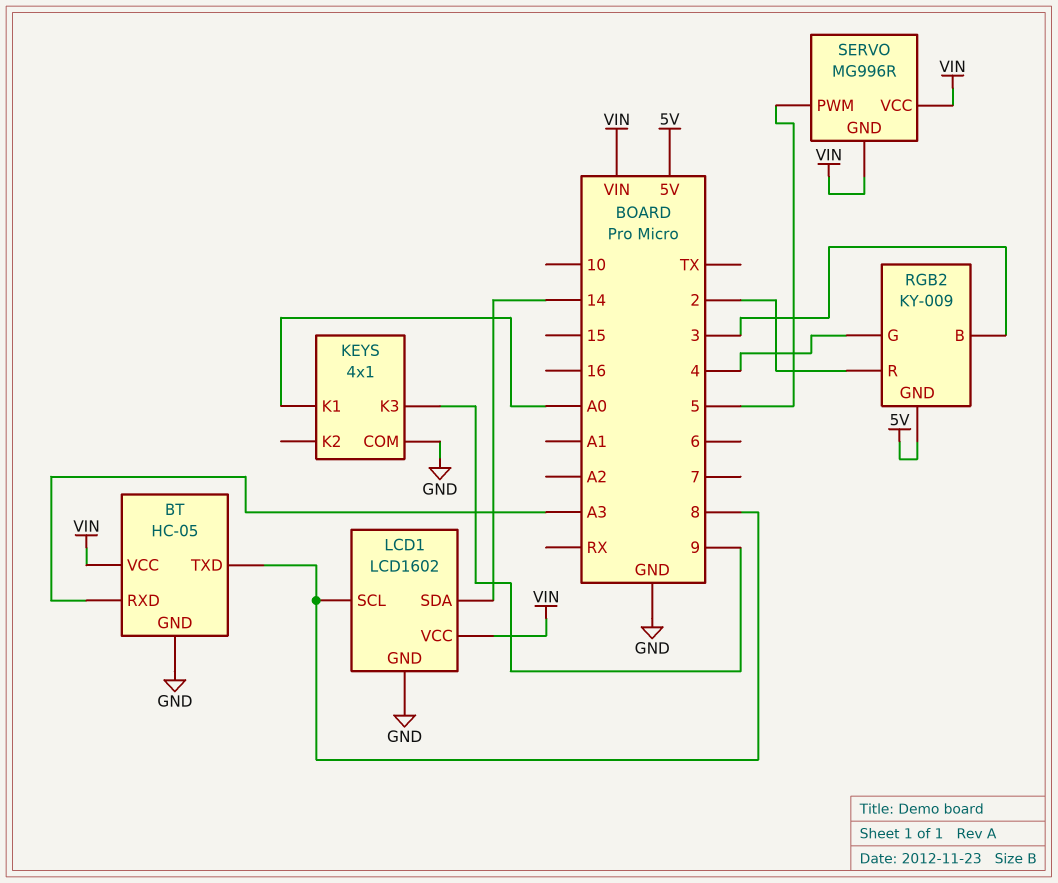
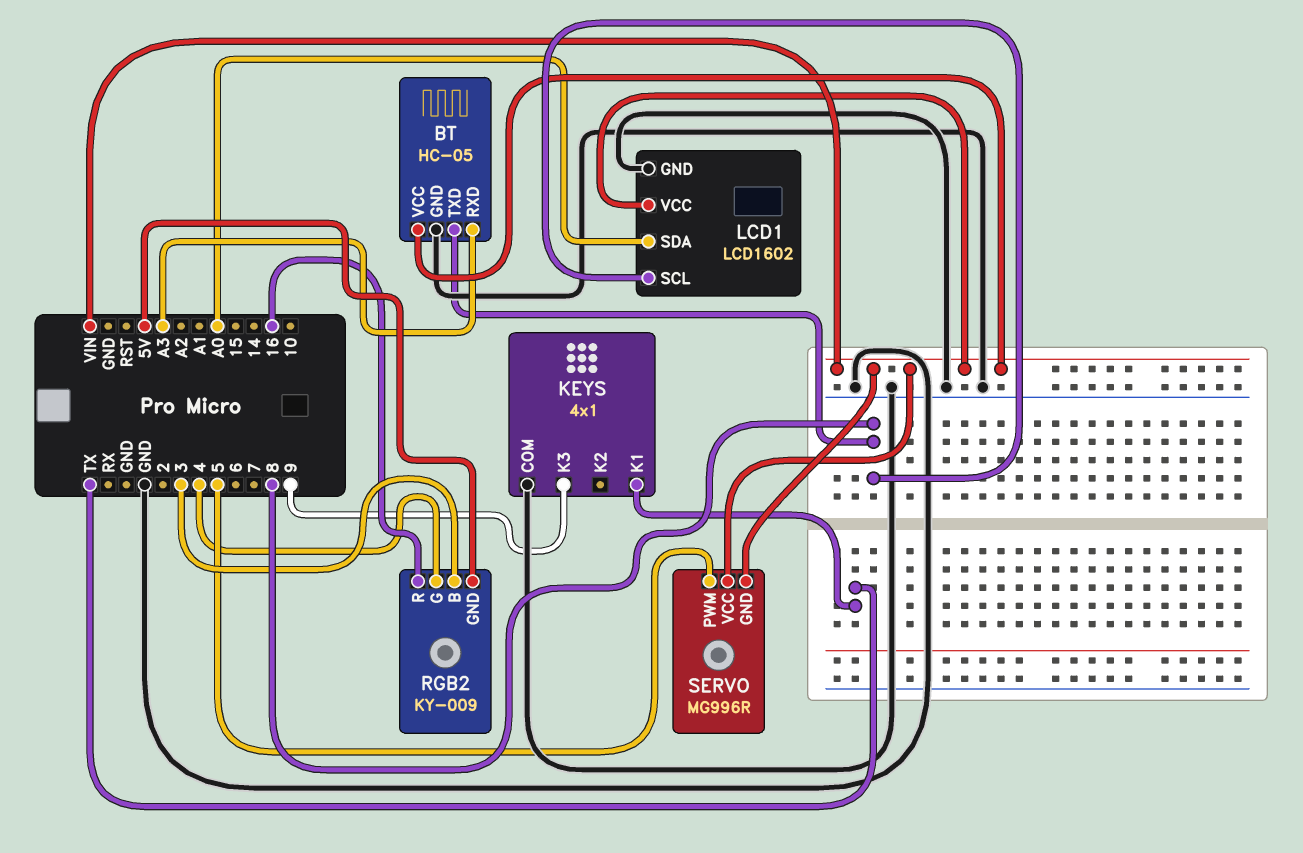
KEYS pin K1: A0 -> TX
LCD1 pin SDA: 14 -> A0
RGB2 pin R: 2 -> 16

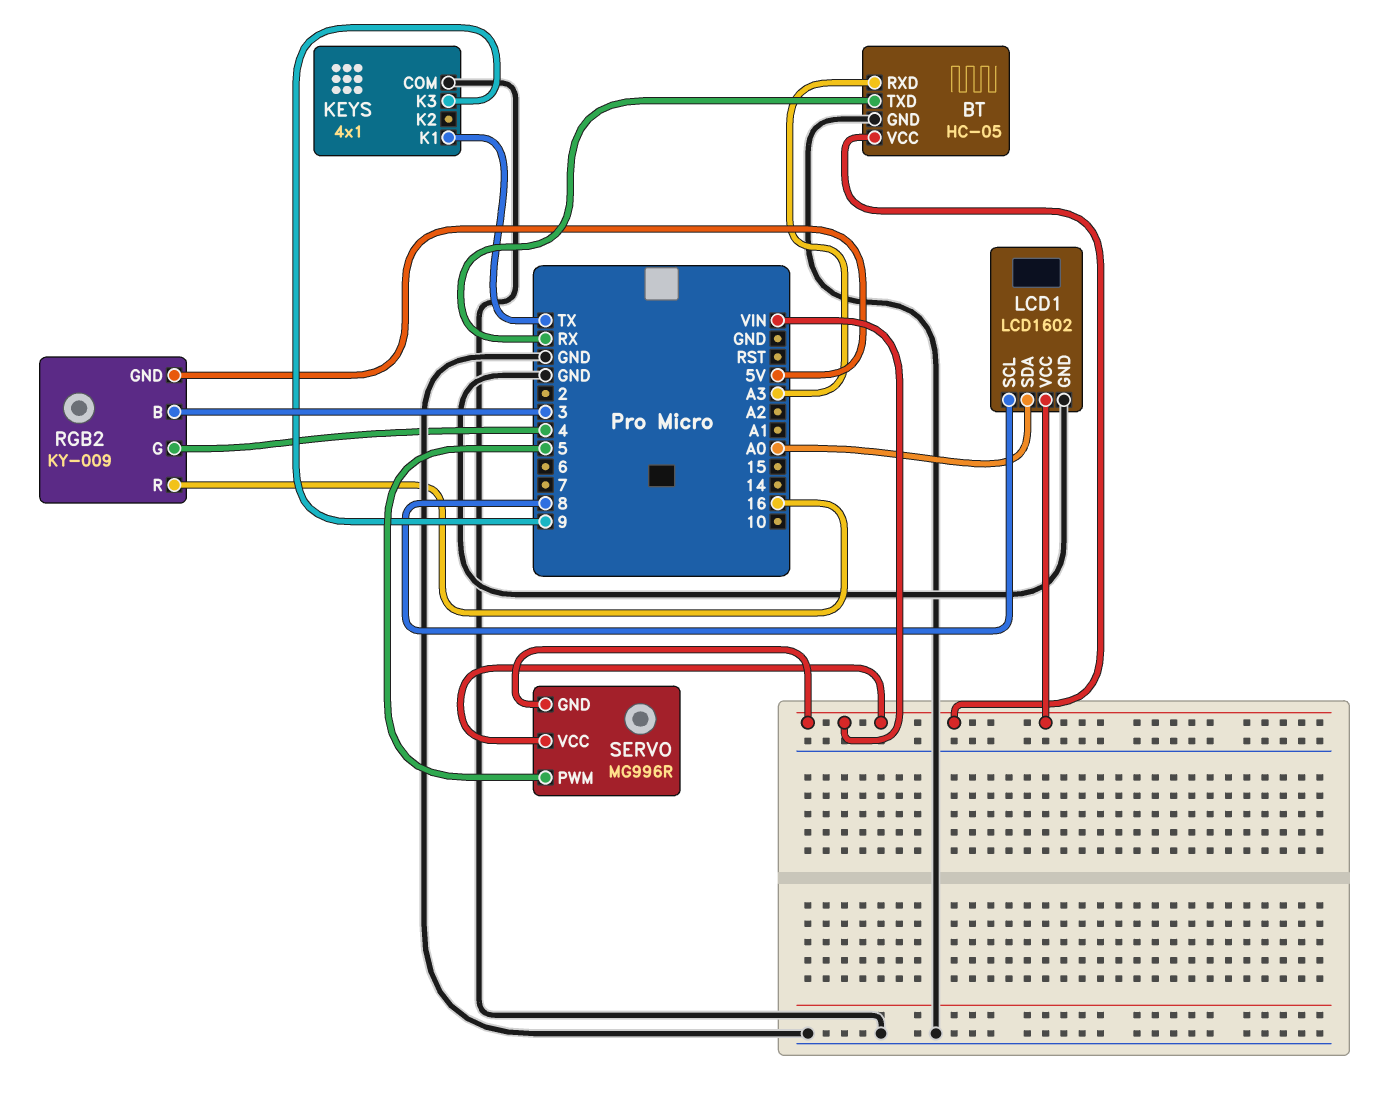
BT pin TXD: 8 -> RX

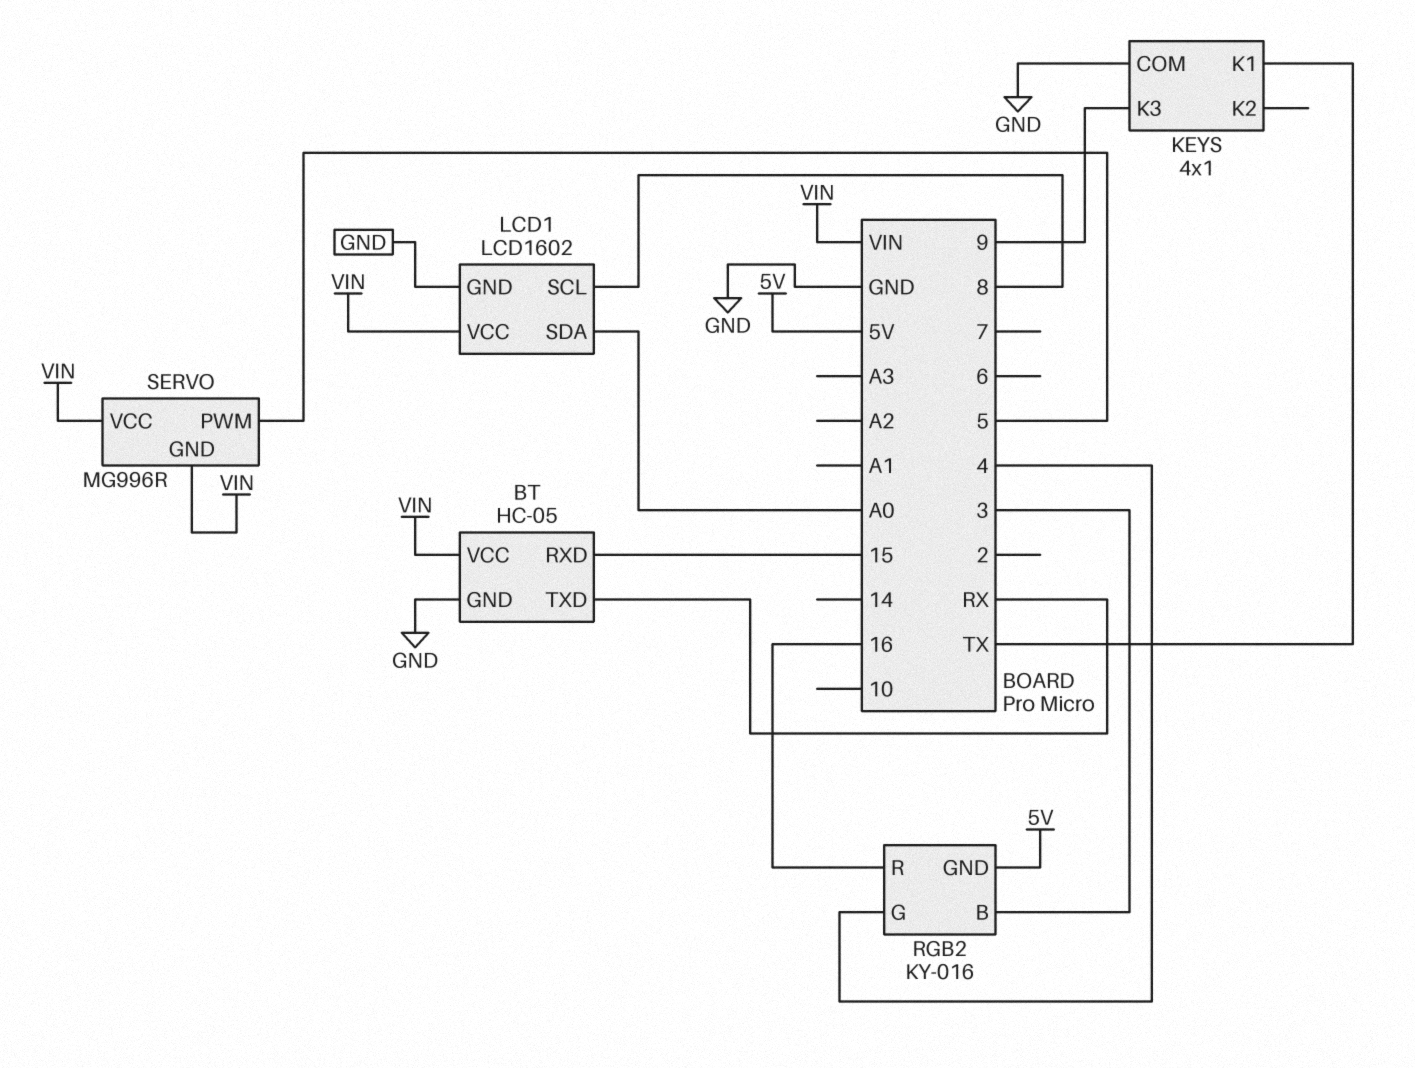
BT pin RXD: A3 -> 15
RGB2: KY-009 -> KY-016

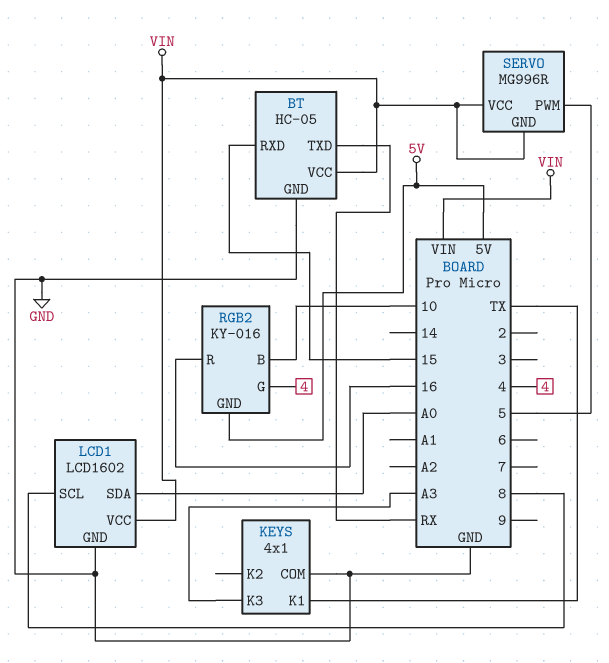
KEYS pin K3: 9 -> A3
RGB2 pin B: 3 -> 10

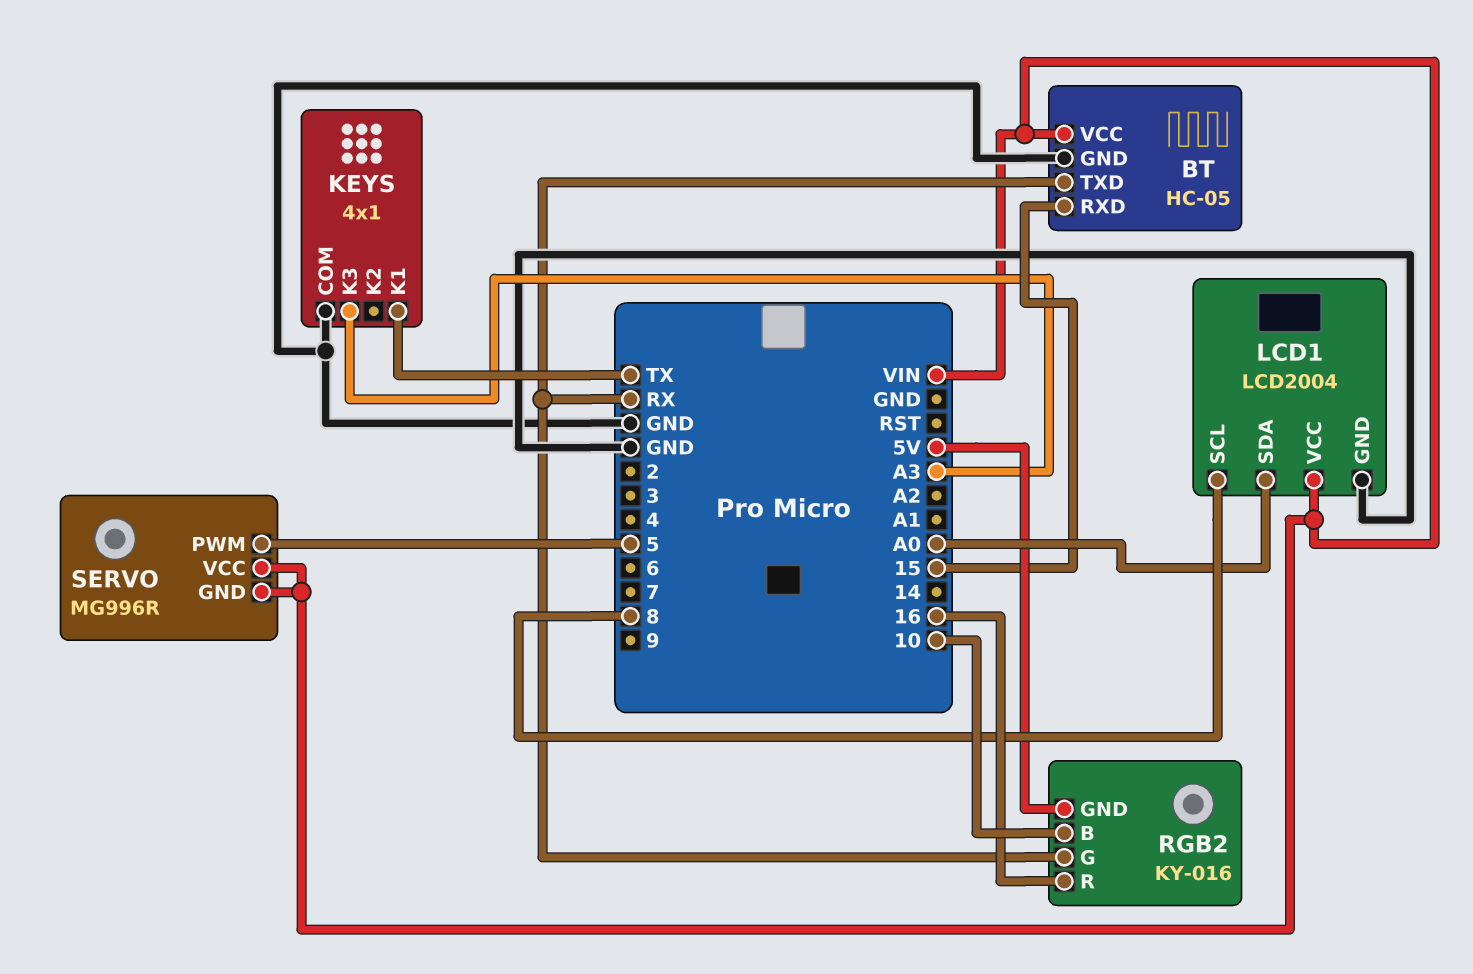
LCD1: LCD1602 -> LCD2004
RGB2 pin G: 4 -> RX

